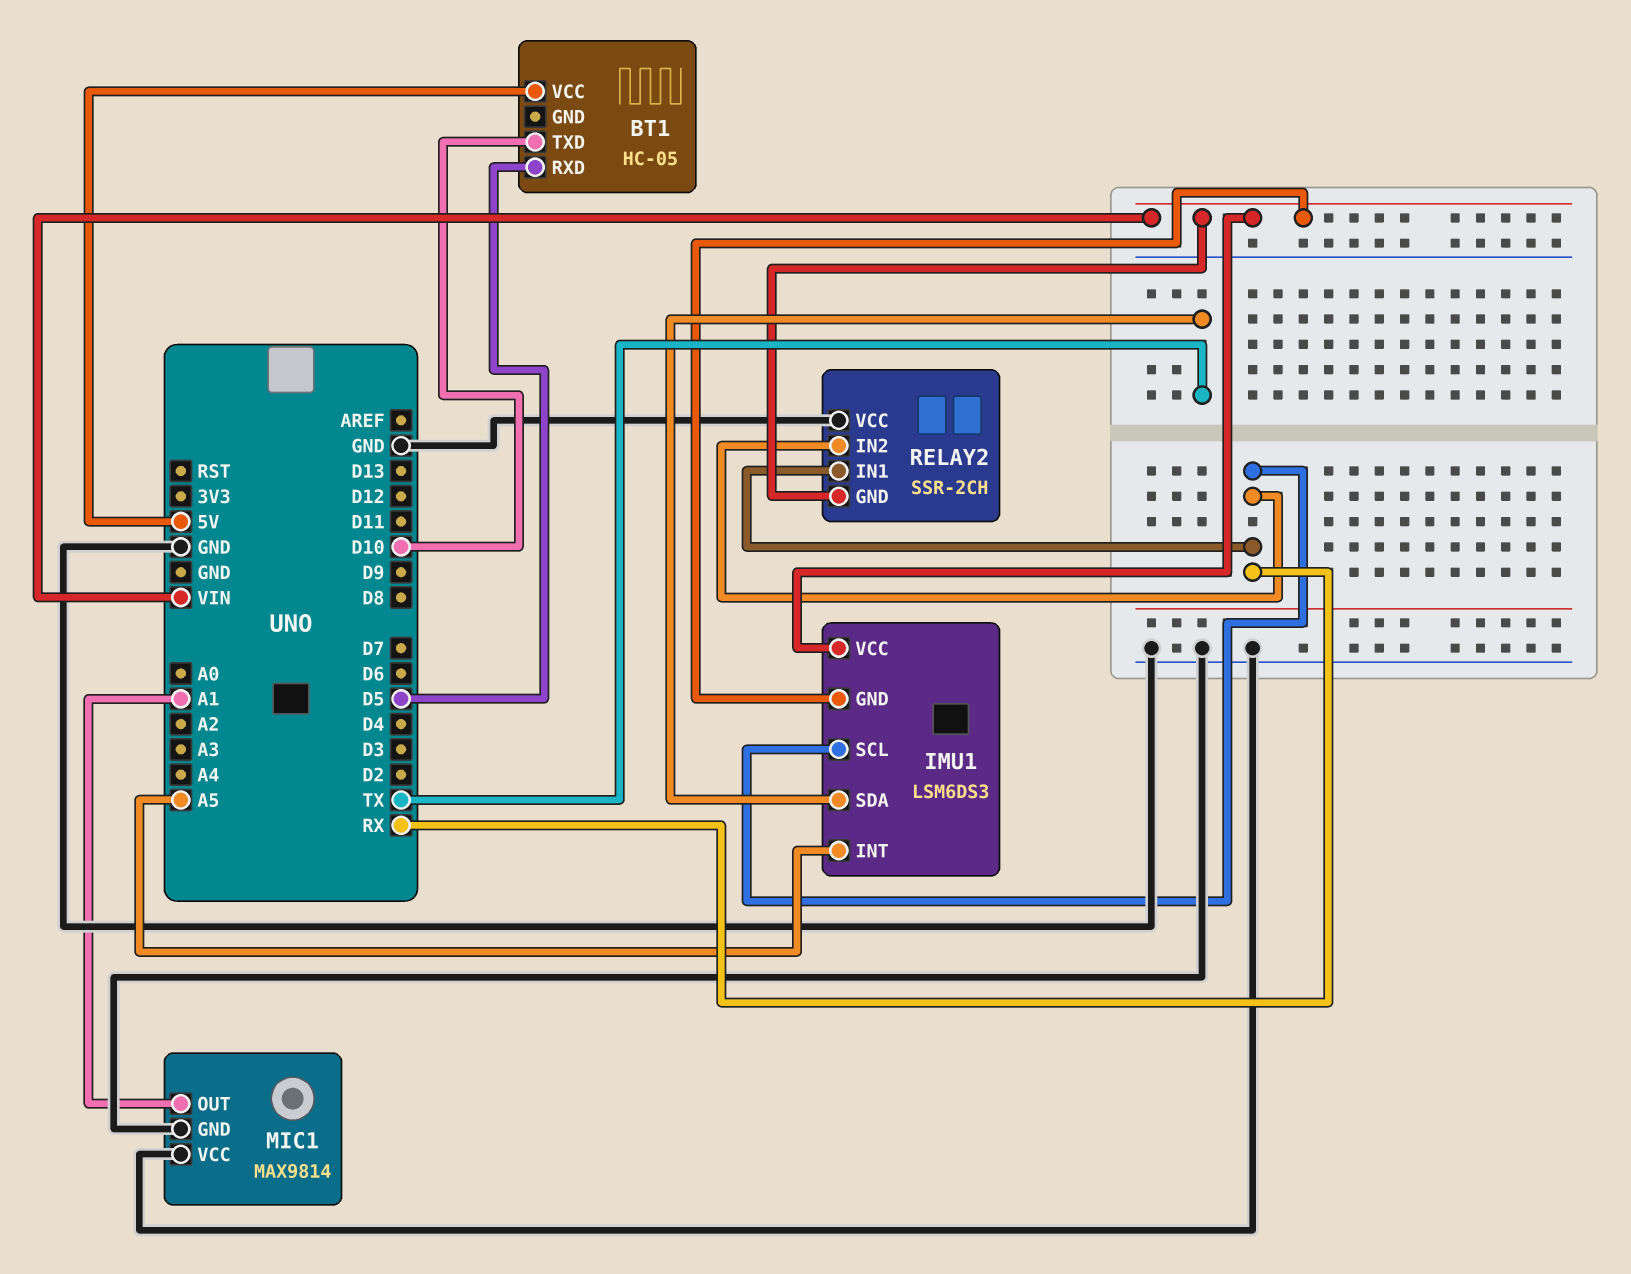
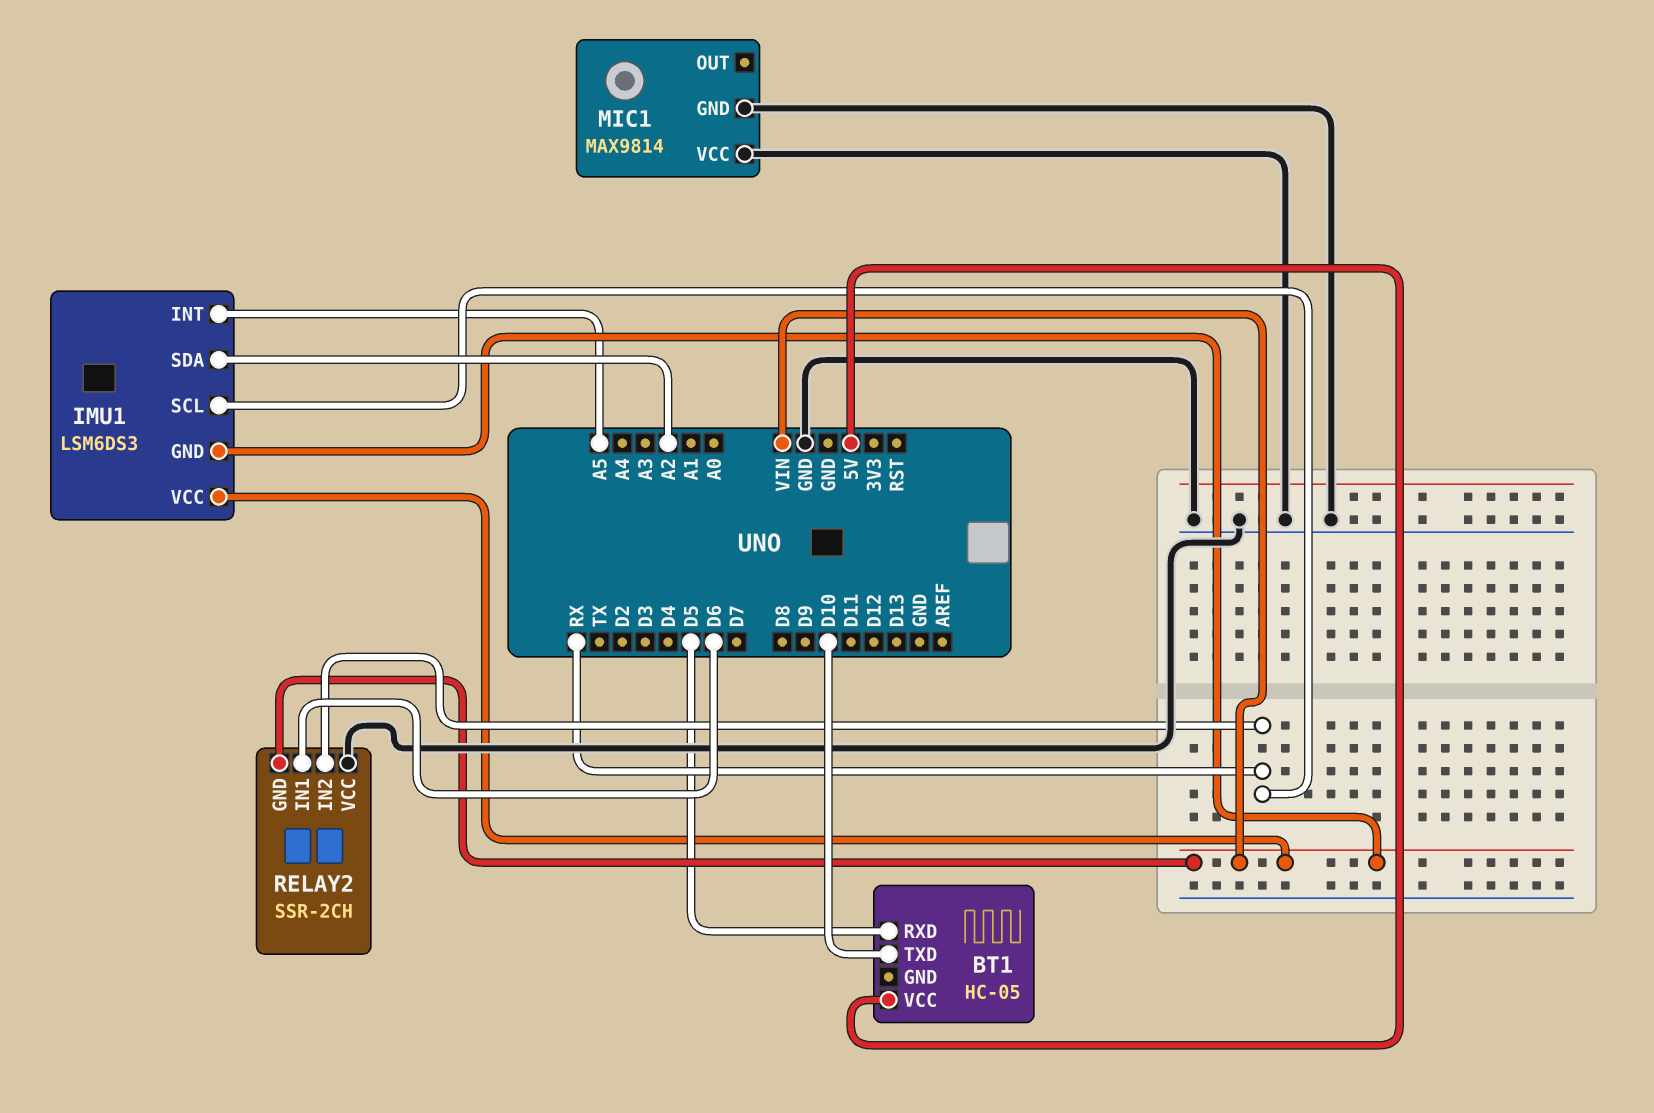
IMU1 pin SDA: TX -> A2
MIC1 pin OUT: A1 -> none
RELAY2 pin IN1: RX -> D6

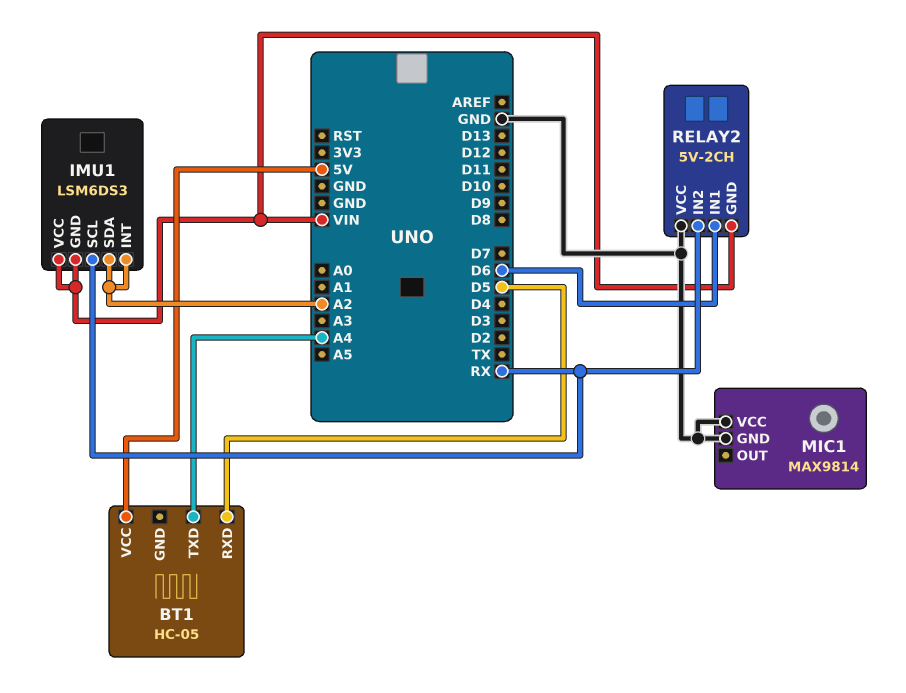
BT1 pin TXD: D10 -> A4
IMU1 pin INT: A5 -> A2
RELAY2: SSR-2CH -> 5V-2CH

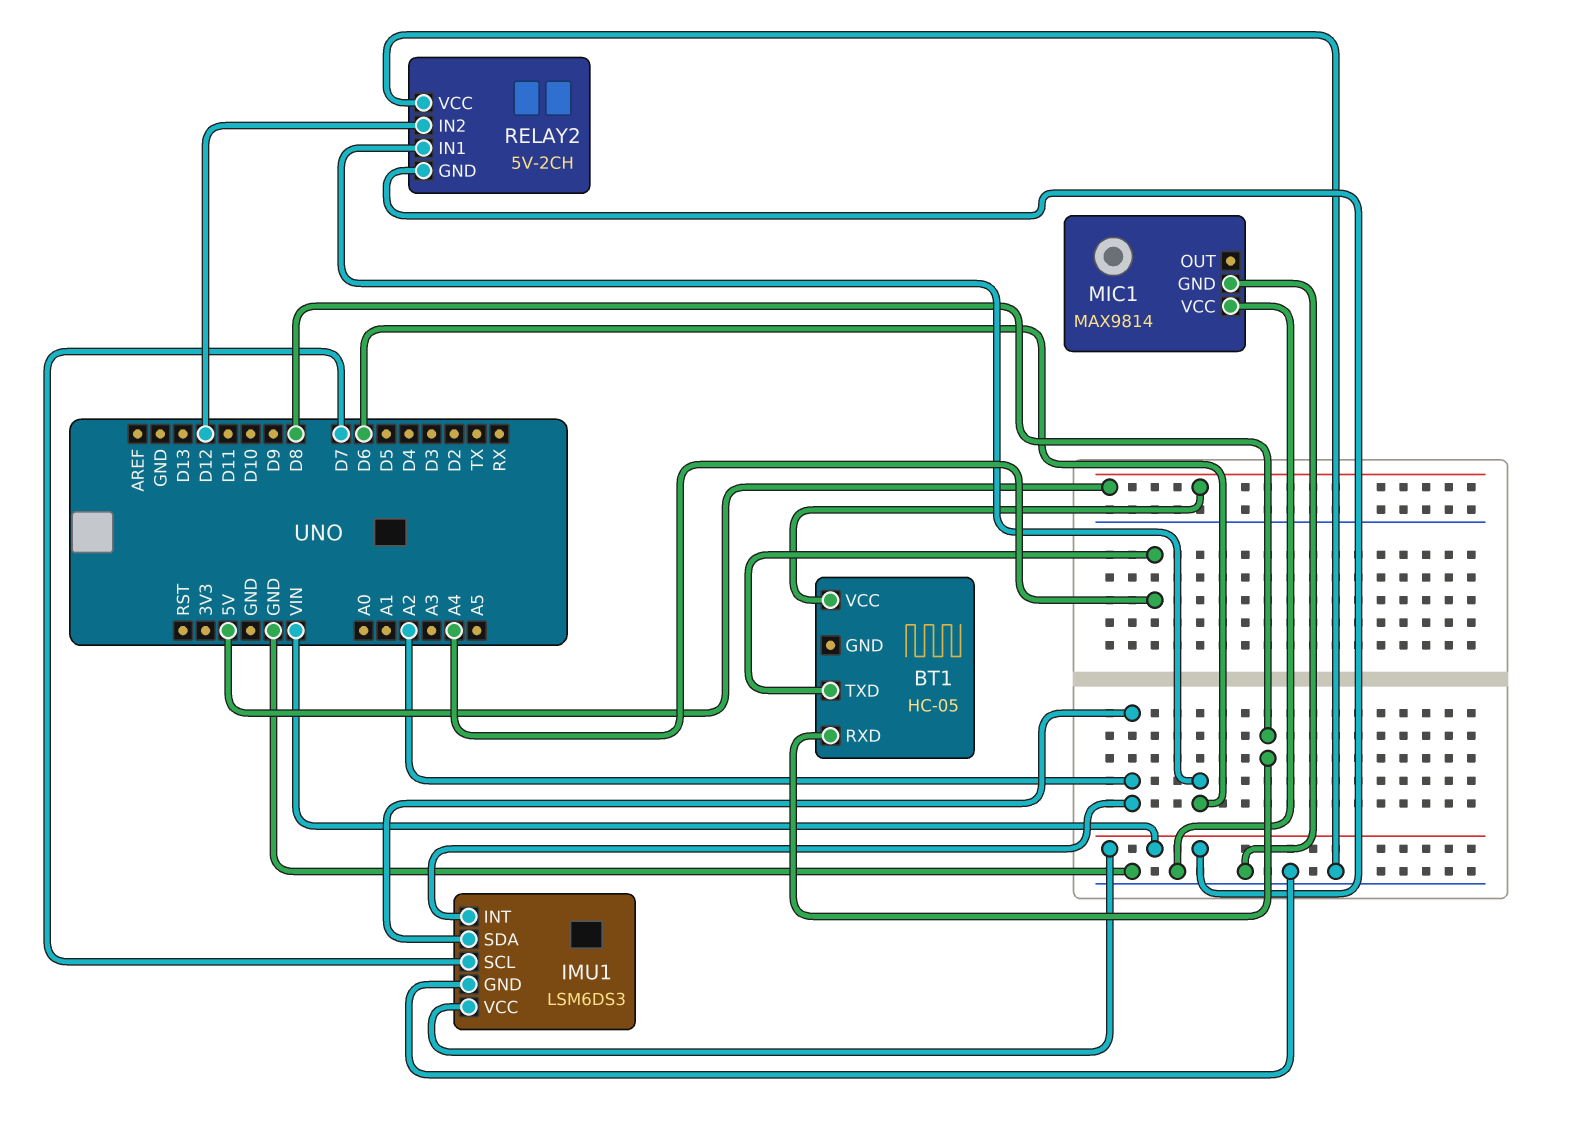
BT1 pin RXD: D5 -> D8
IMU1 pin GND: VIN -> GND
IMU1 pin SCL: RX -> D7
RELAY2 pin IN2: RX -> D12

